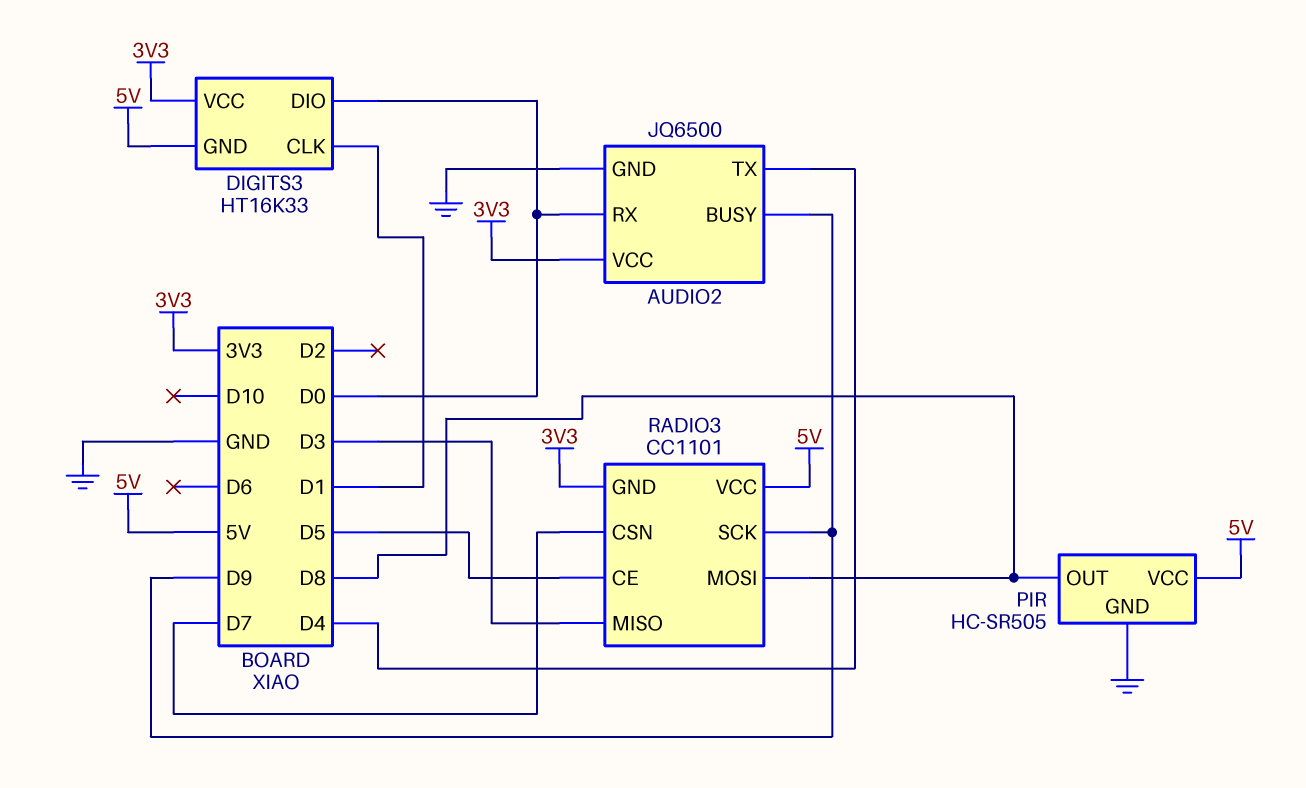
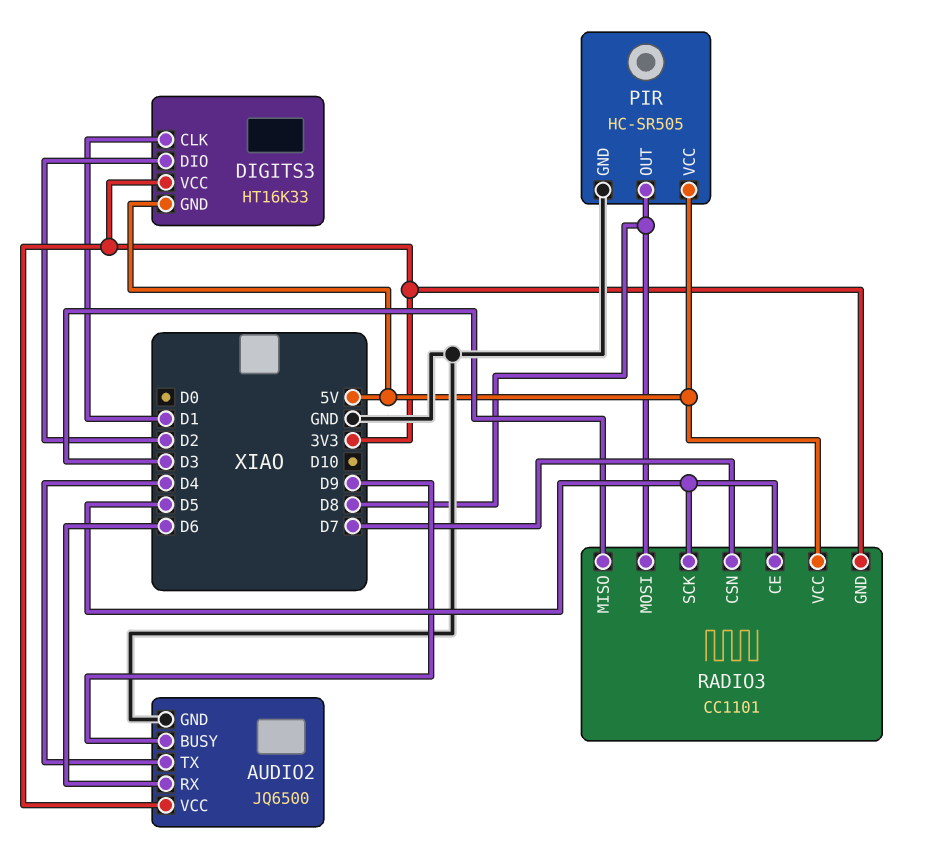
AUDIO2 pin RX: D0 -> D6
DIGITS3 pin DIO: D0 -> D2
RADIO3 pin SCK: D9 -> D5

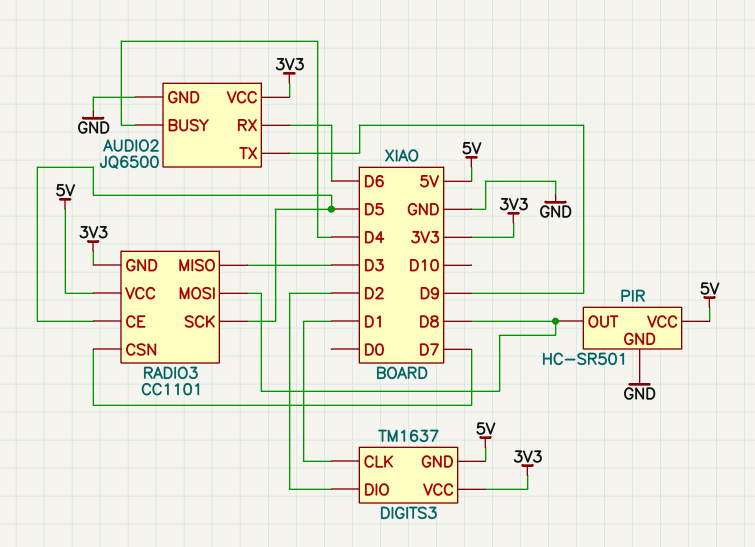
AUDIO2 pin BUSY: D9 -> D4
AUDIO2 pin TX: D4 -> D9
DIGITS3: HT16K33 -> TM1637
PIR: HC-SR505 -> HC-SR501

